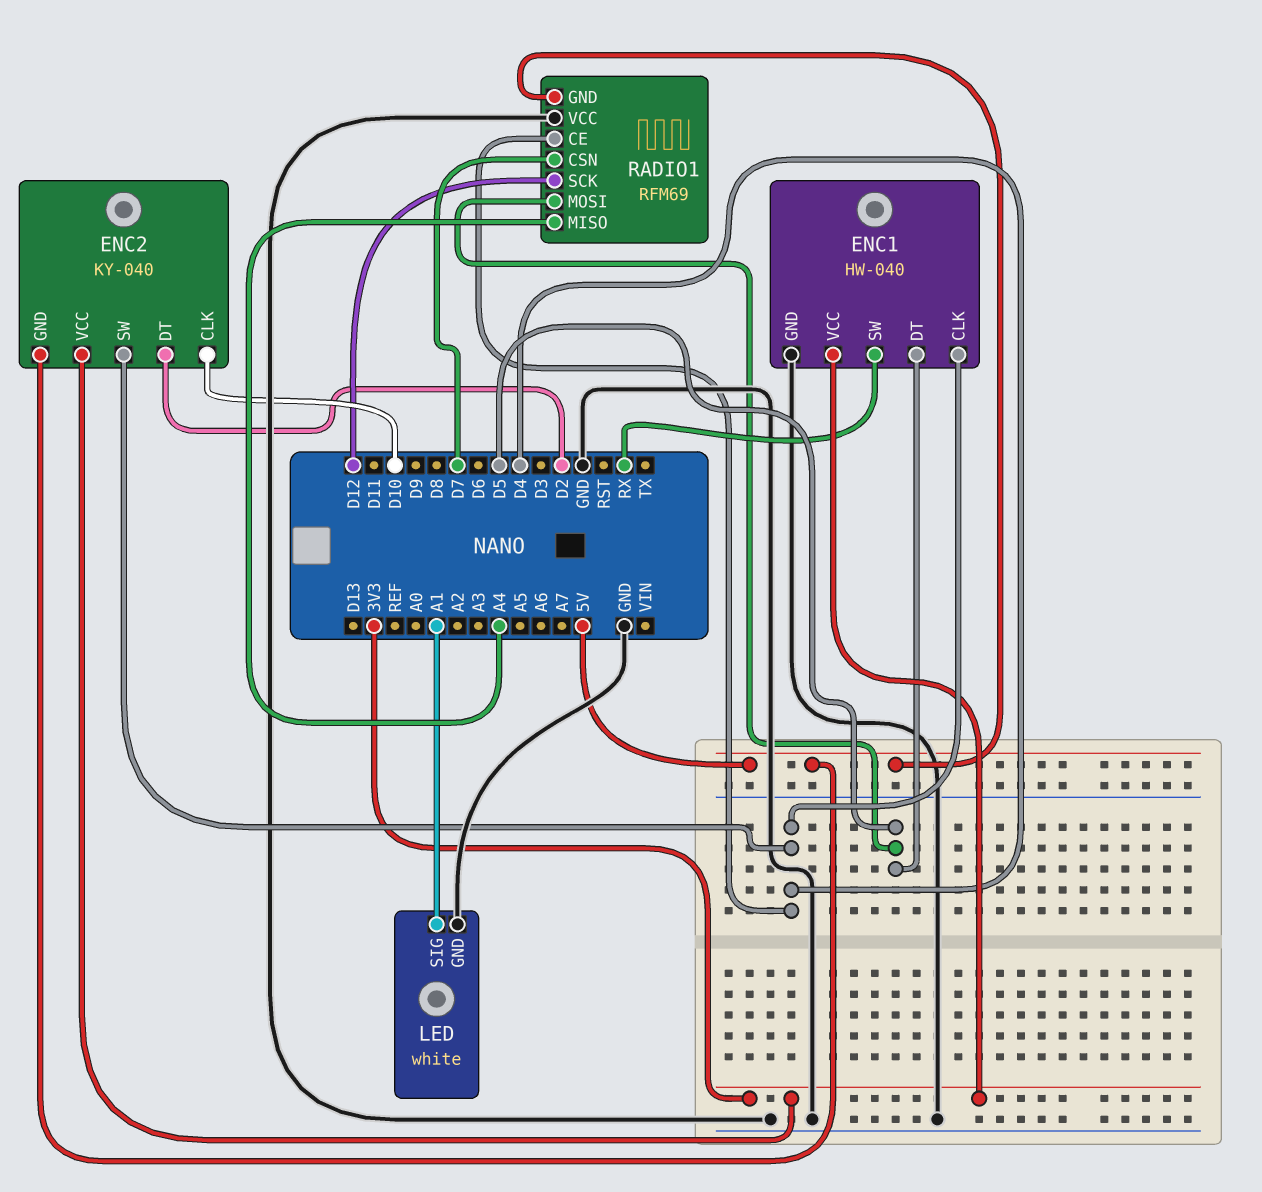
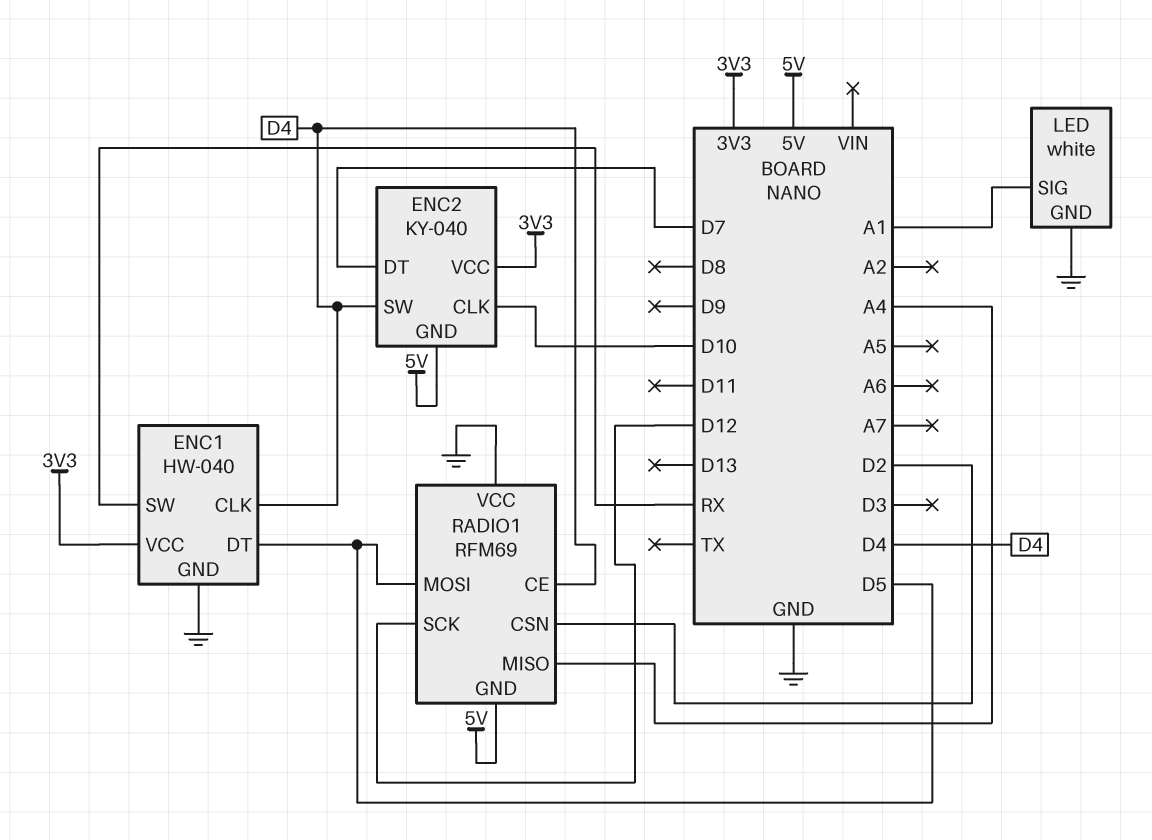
ENC2 pin DT: D2 -> D7
RADIO1 pin CSN: D7 -> D2

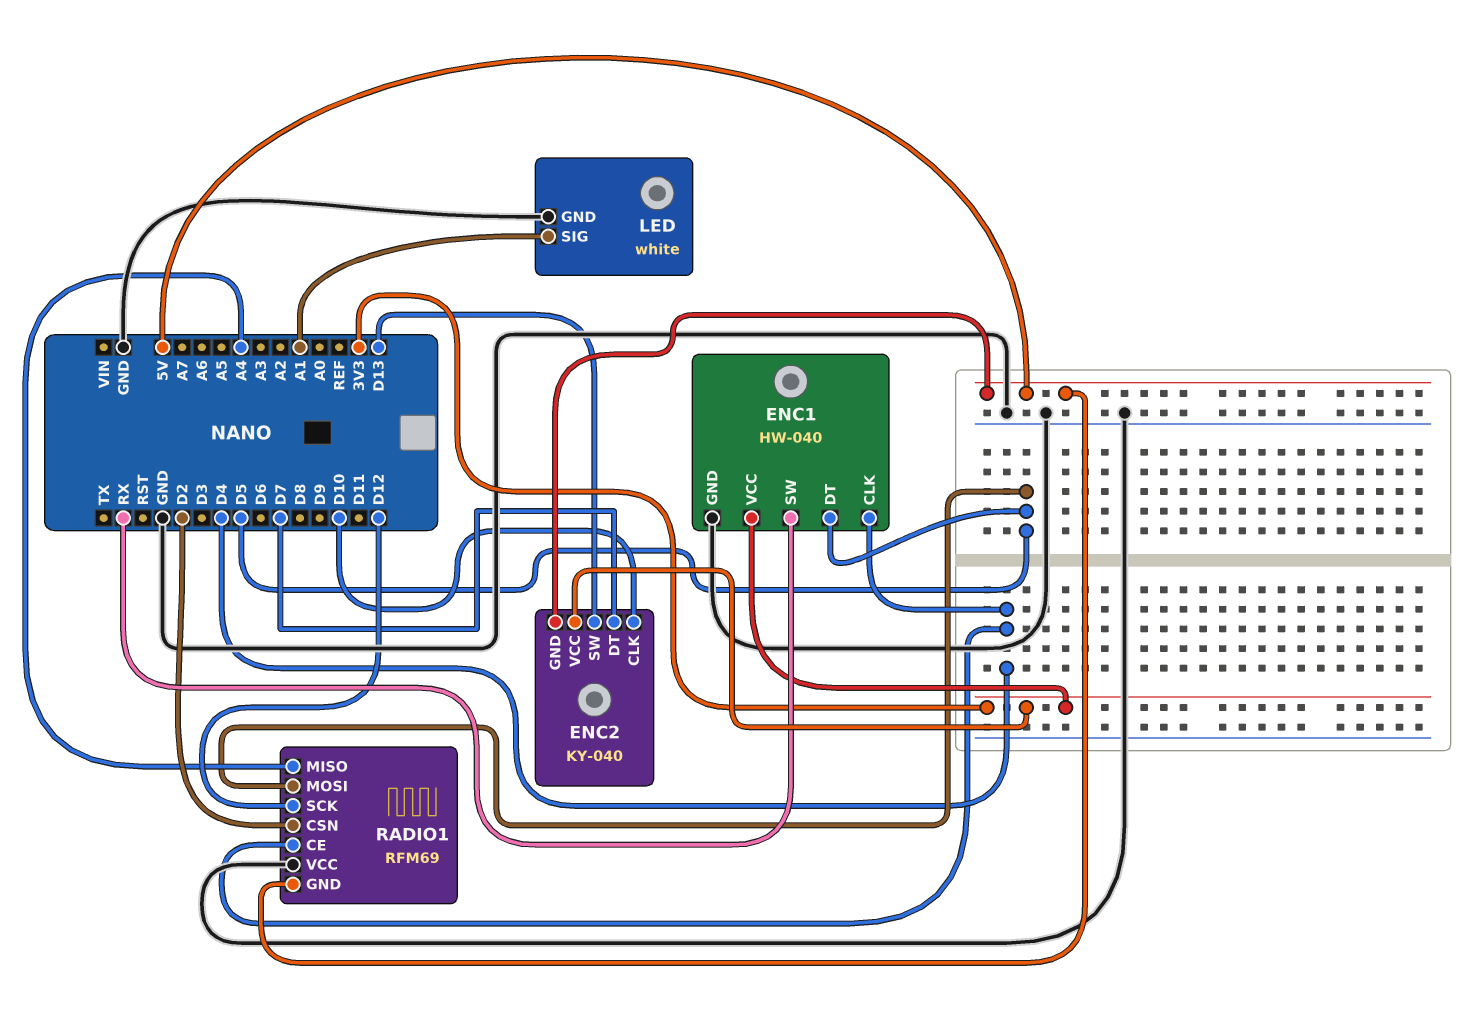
ENC2 pin SW: D4 -> D13

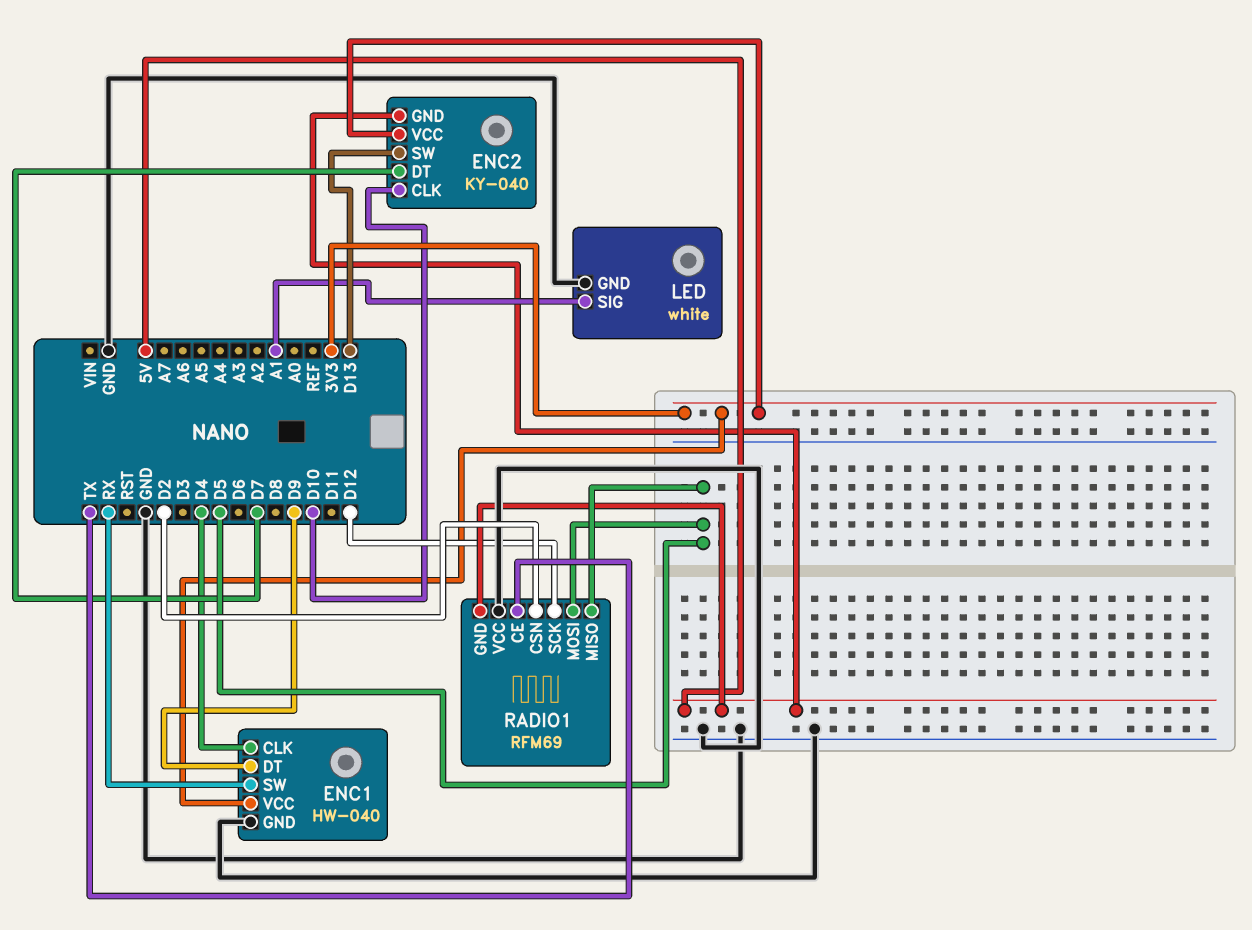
ENC1 pin DT: D5 -> D9
RADIO1 pin CE: D4 -> TX
RADIO1 pin MISO: A4 -> D5

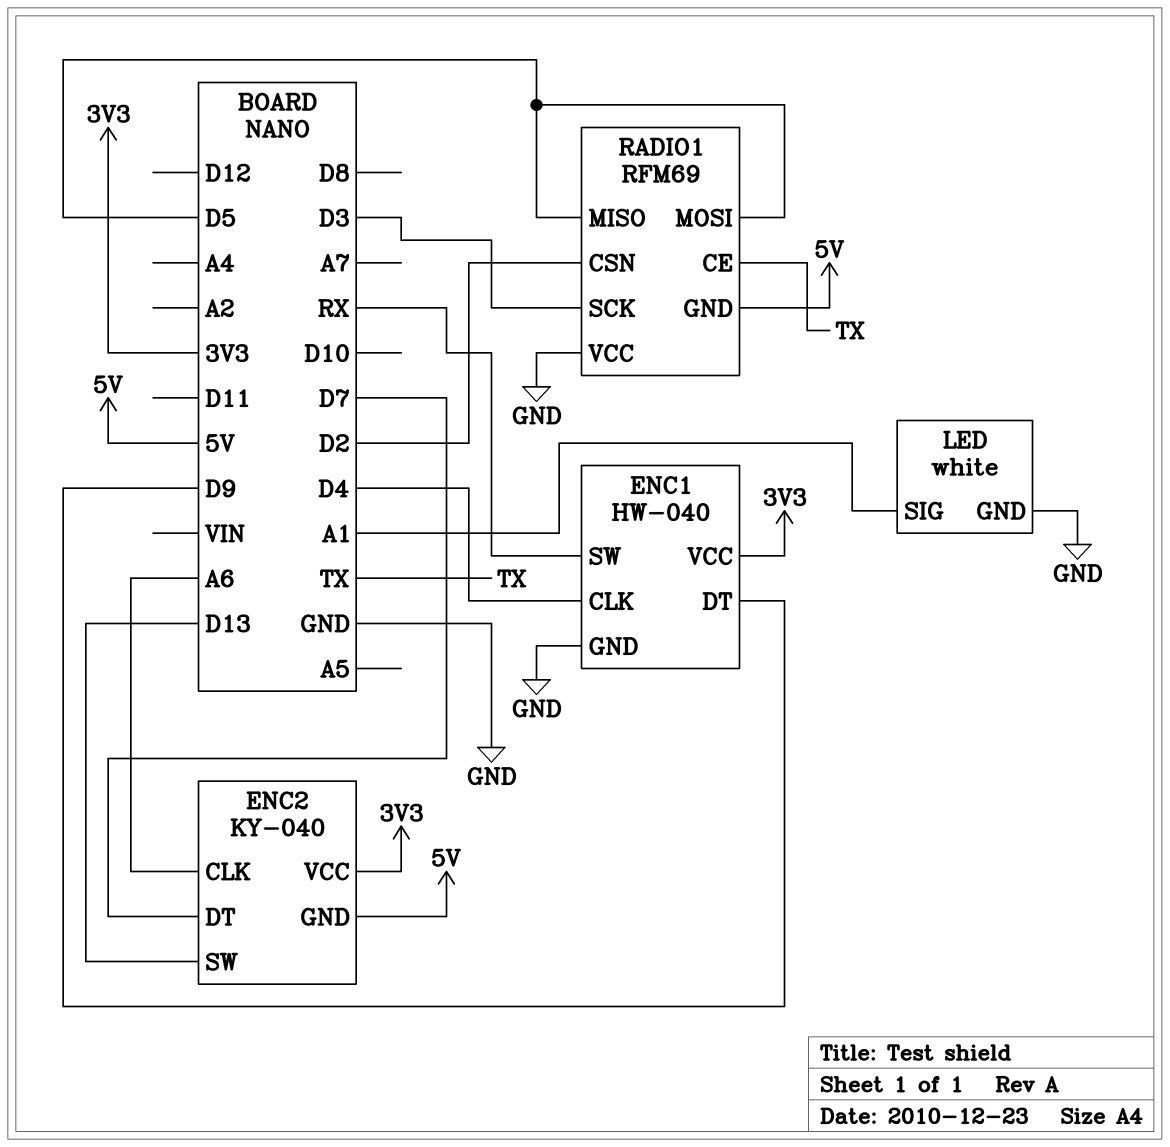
ENC2 pin CLK: D10 -> A6
RADIO1 pin SCK: D12 -> D3

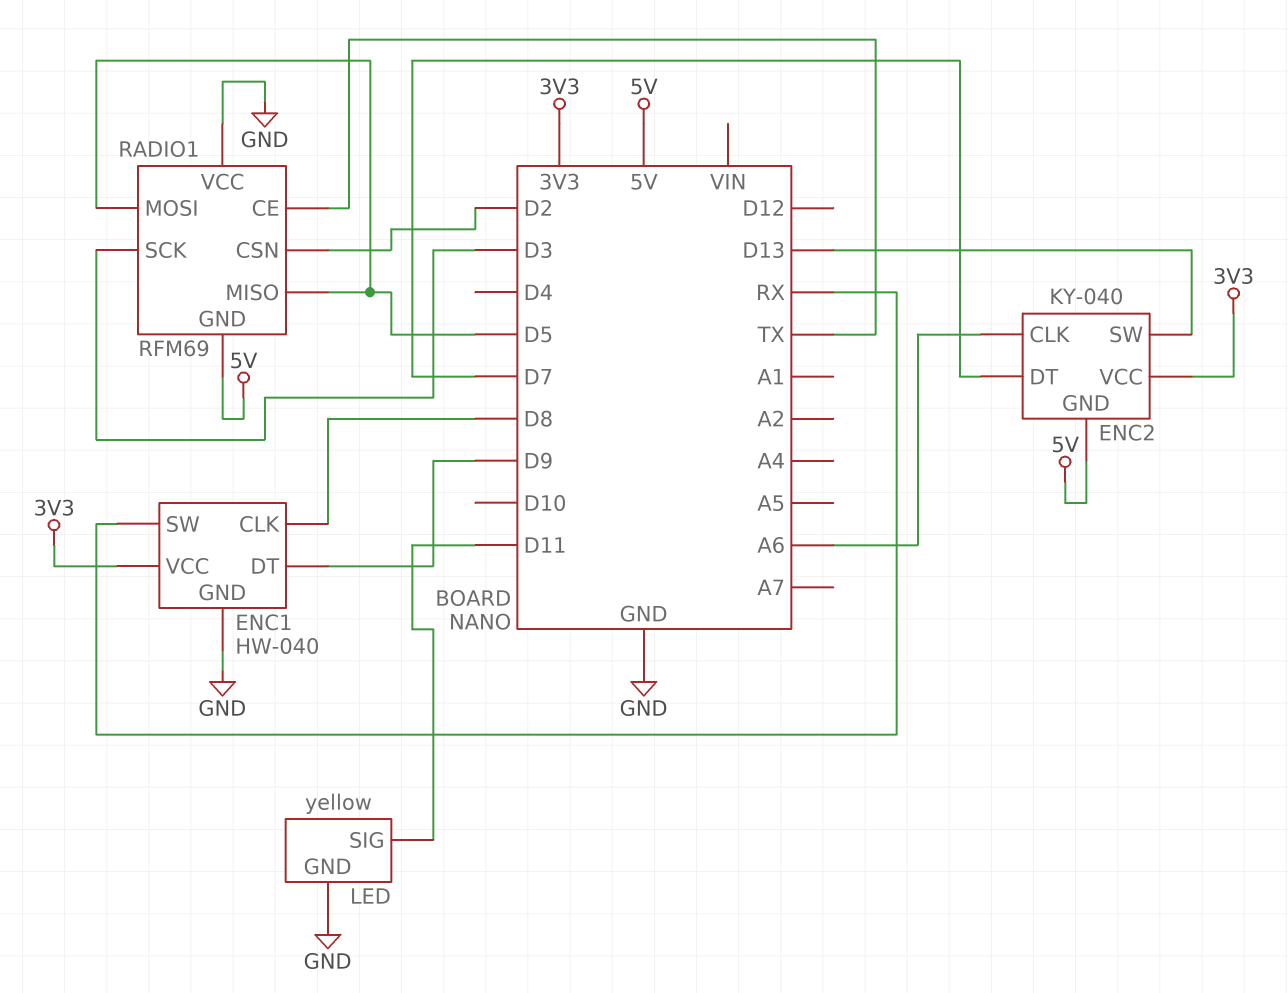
ENC1 pin CLK: D4 -> D8
LED: white -> yellow
LED pin SIG: A1 -> D11

